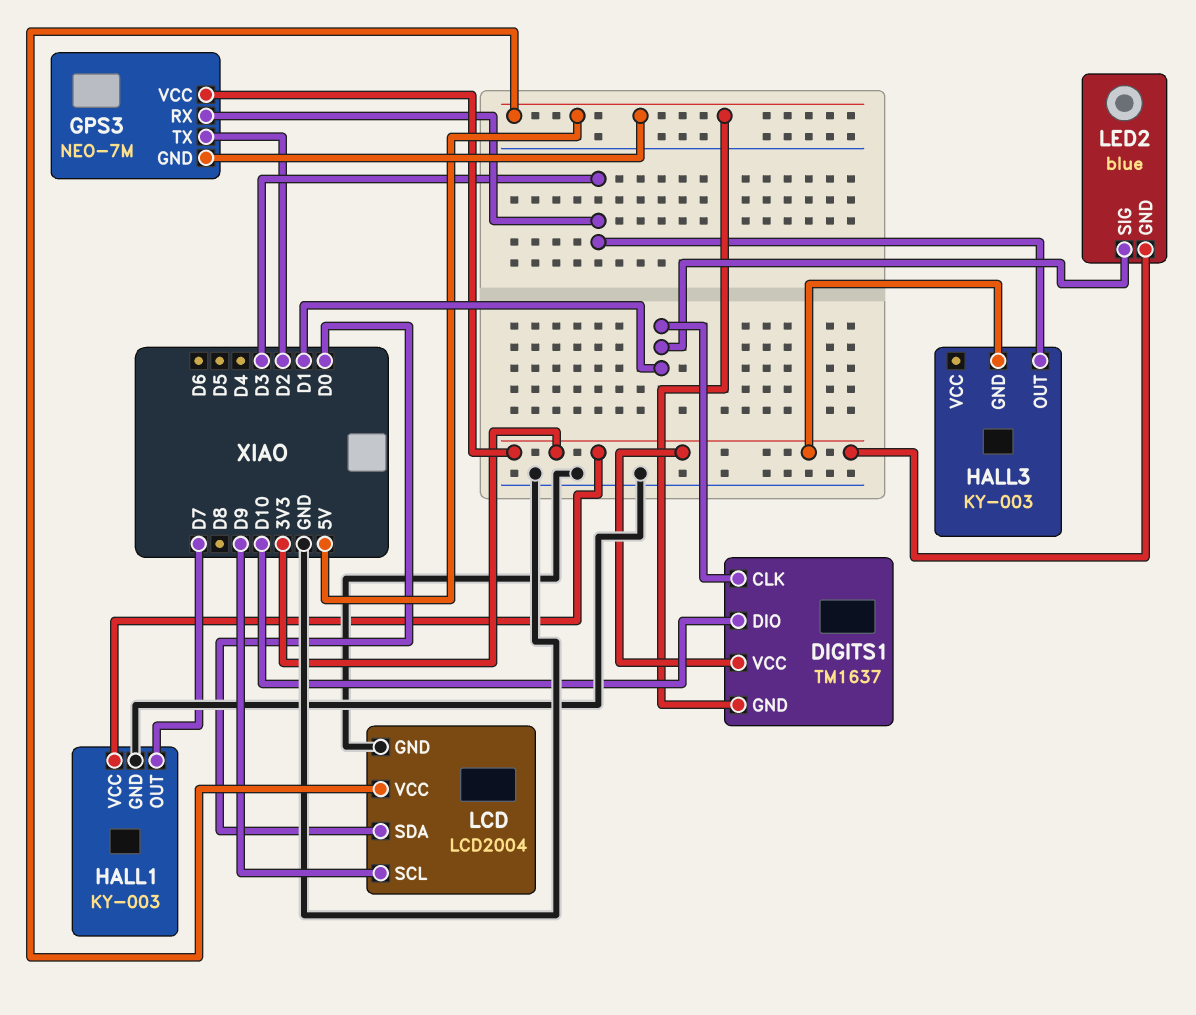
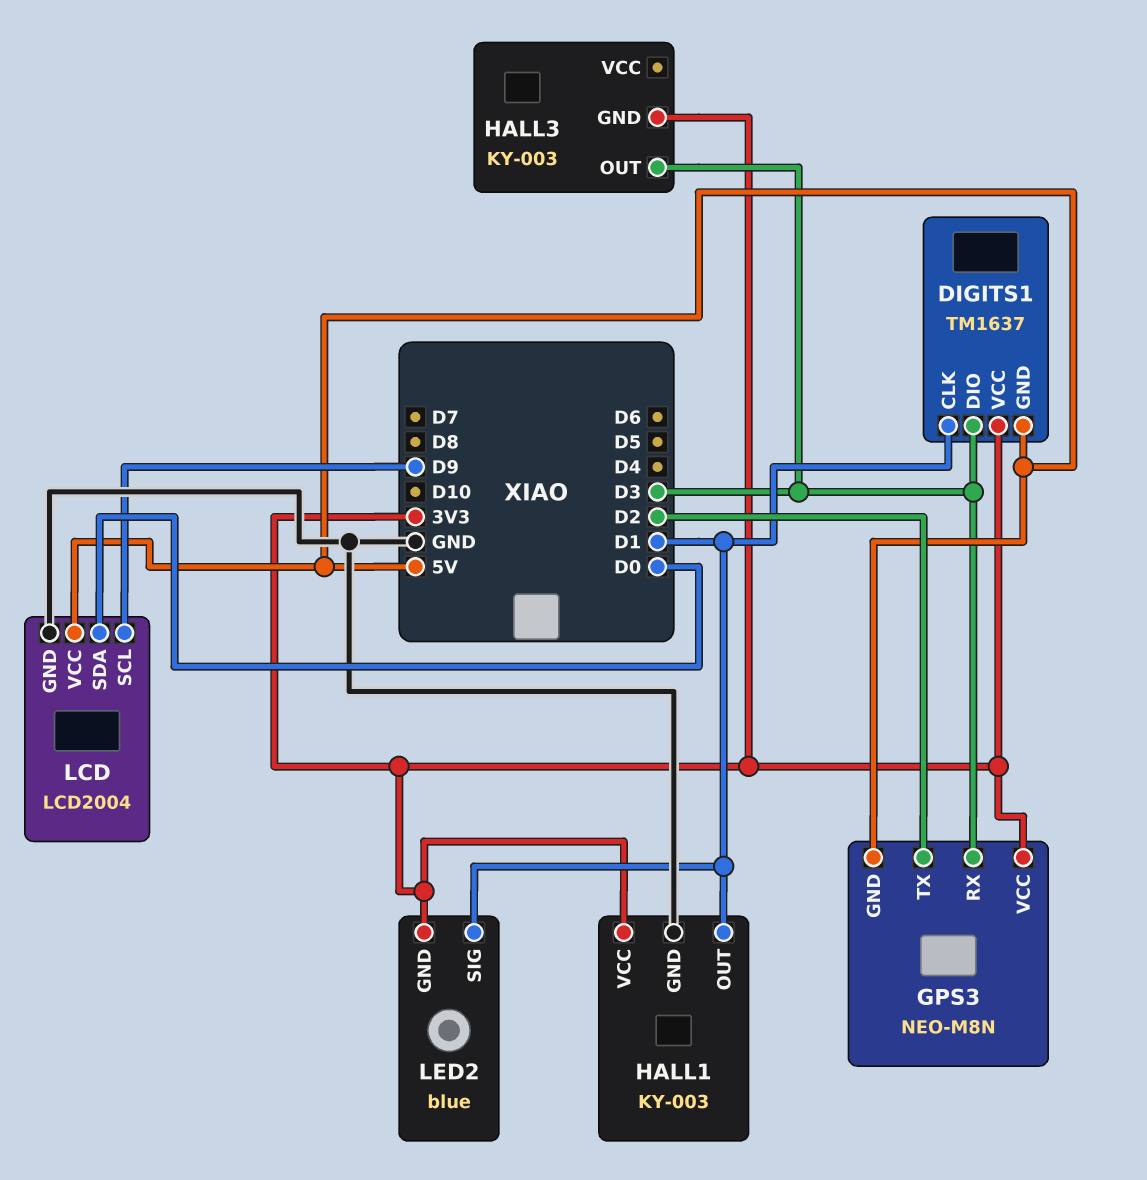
DIGITS1 pin DIO: D10 -> D3
GPS3: NEO-7M -> NEO-M8N
HALL1 pin OUT: D7 -> D1

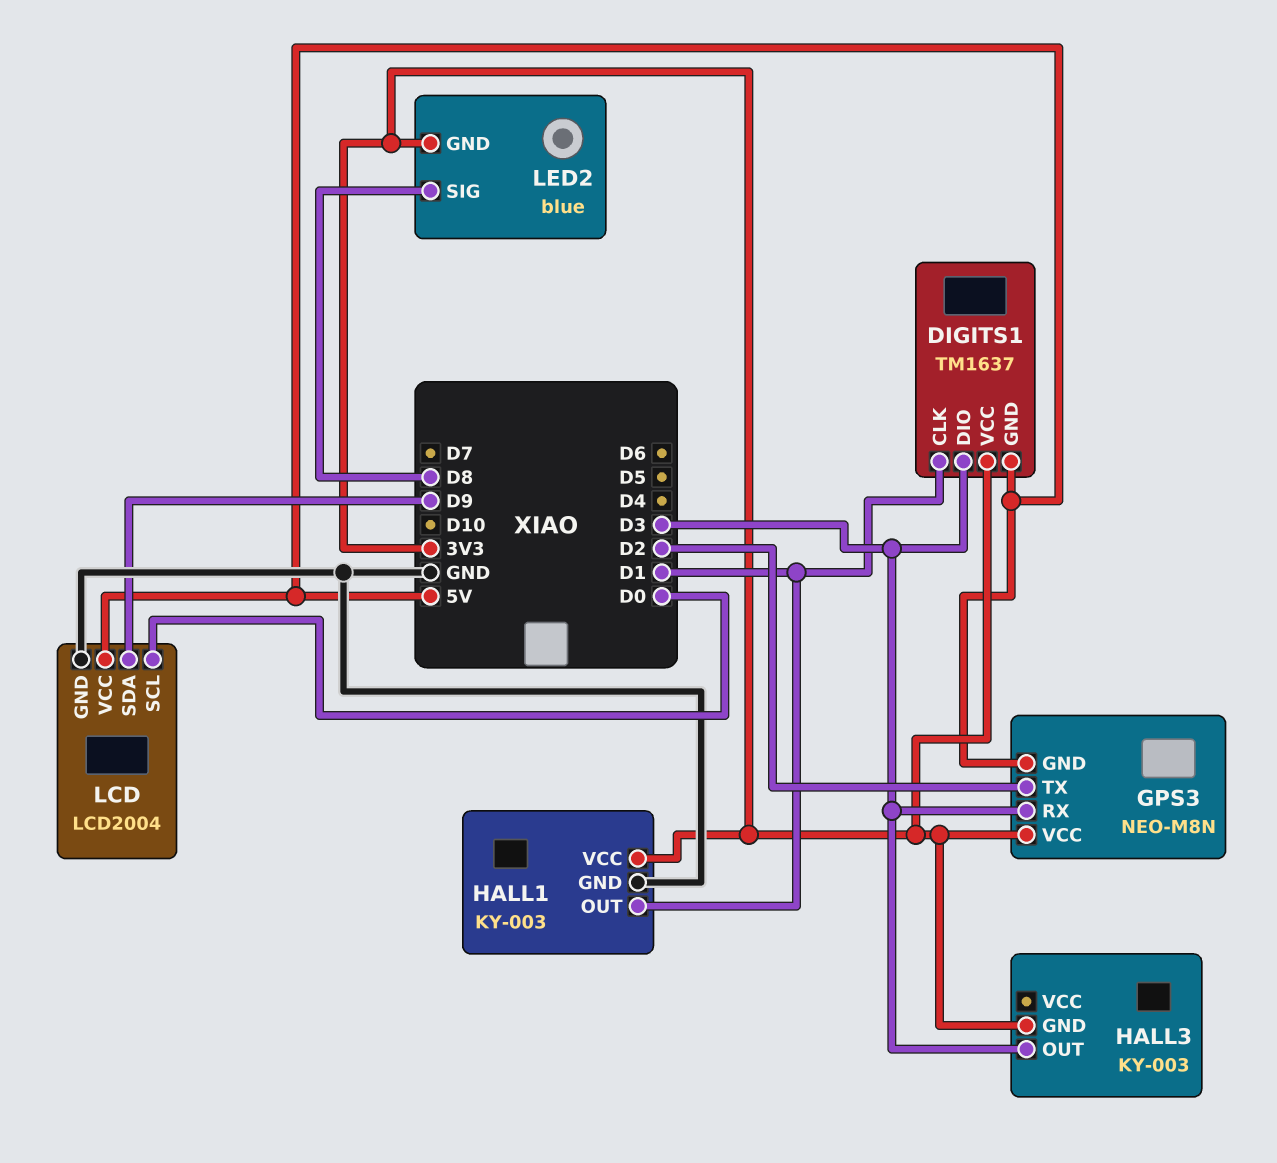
LCD pin SCL: D9 -> D0
LCD pin SDA: D0 -> D9
LED2 pin SIG: D1 -> D8

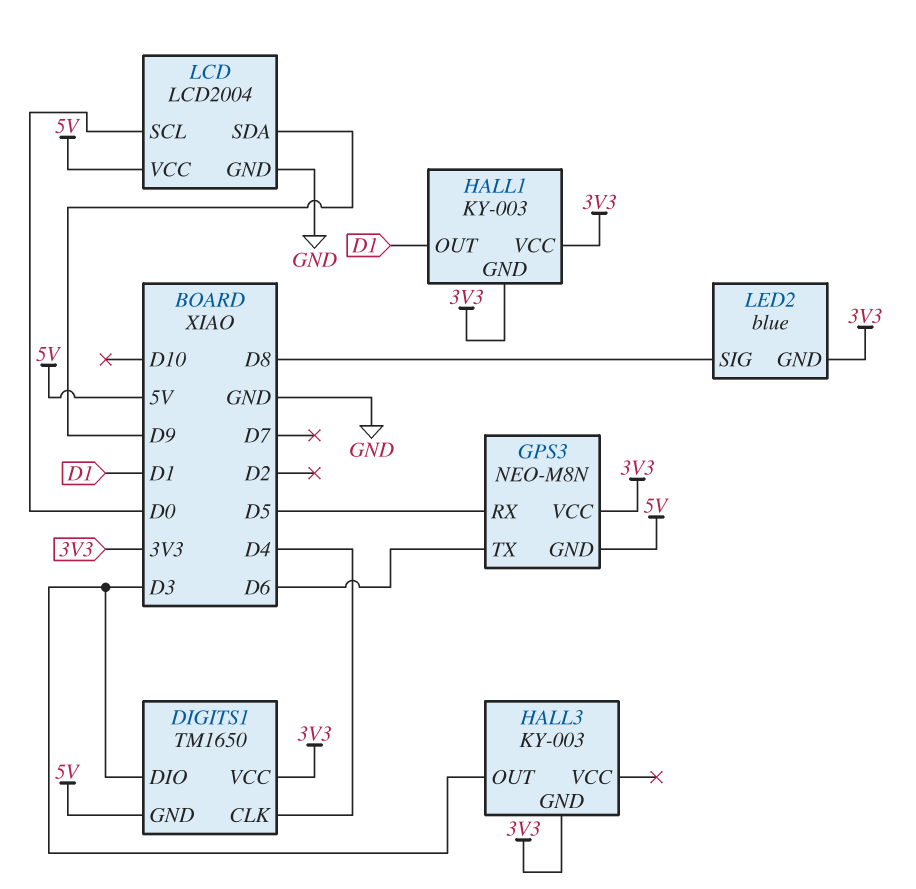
DIGITS1: TM1637 -> TM1650
DIGITS1 pin CLK: D1 -> D4
GPS3 pin RX: D3 -> D5
GPS3 pin TX: D2 -> D6
HALL1 pin GND: GND -> 3V3

